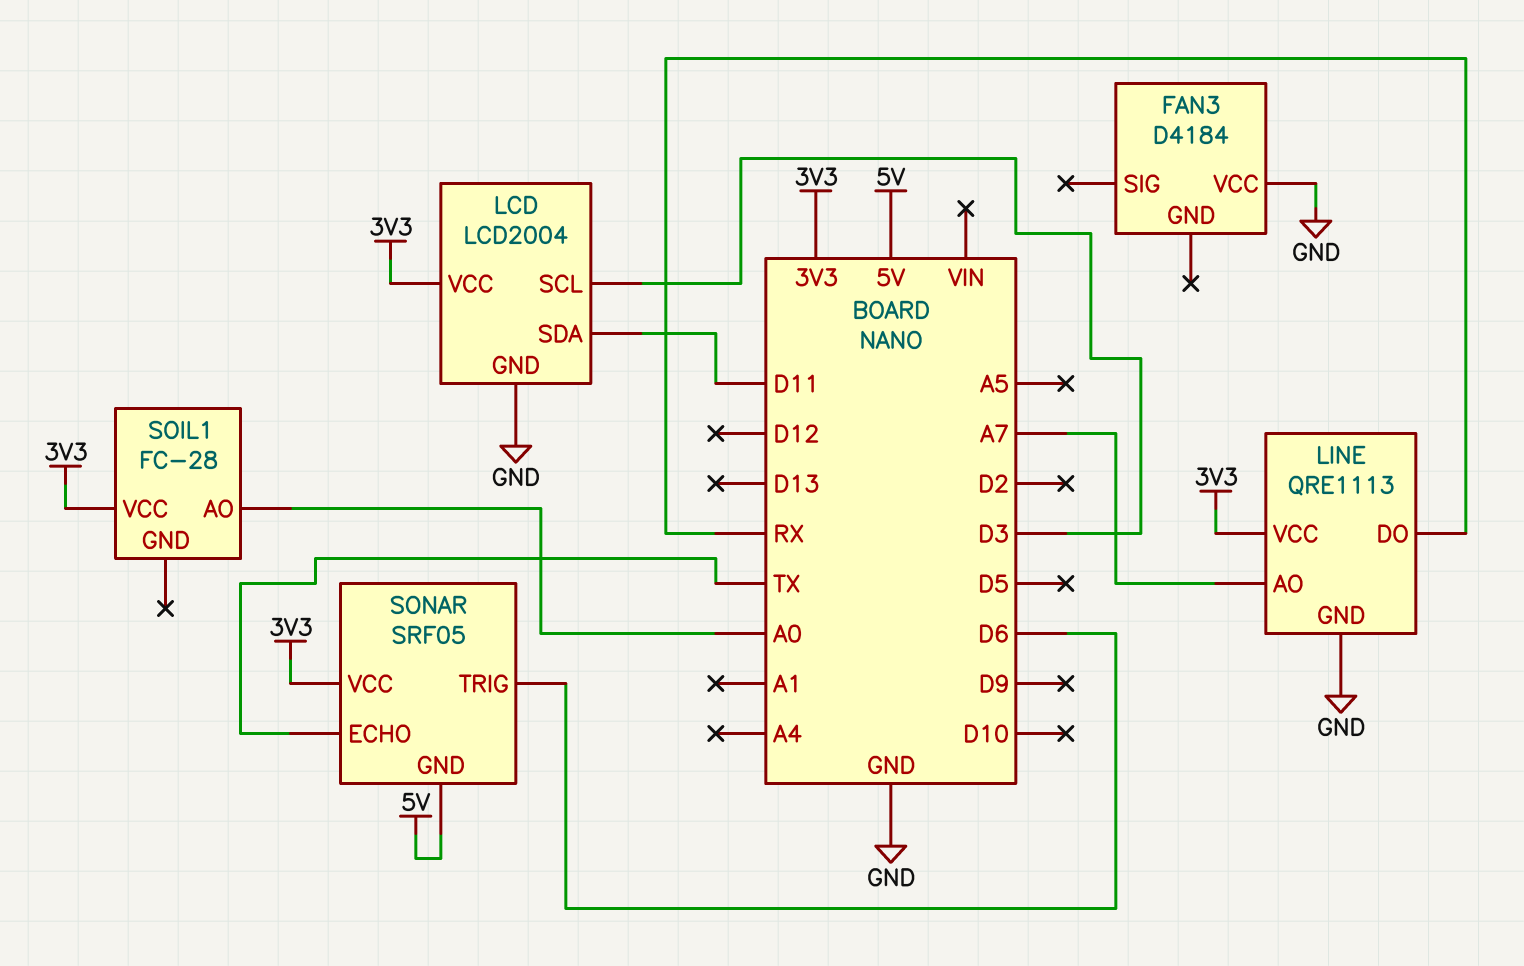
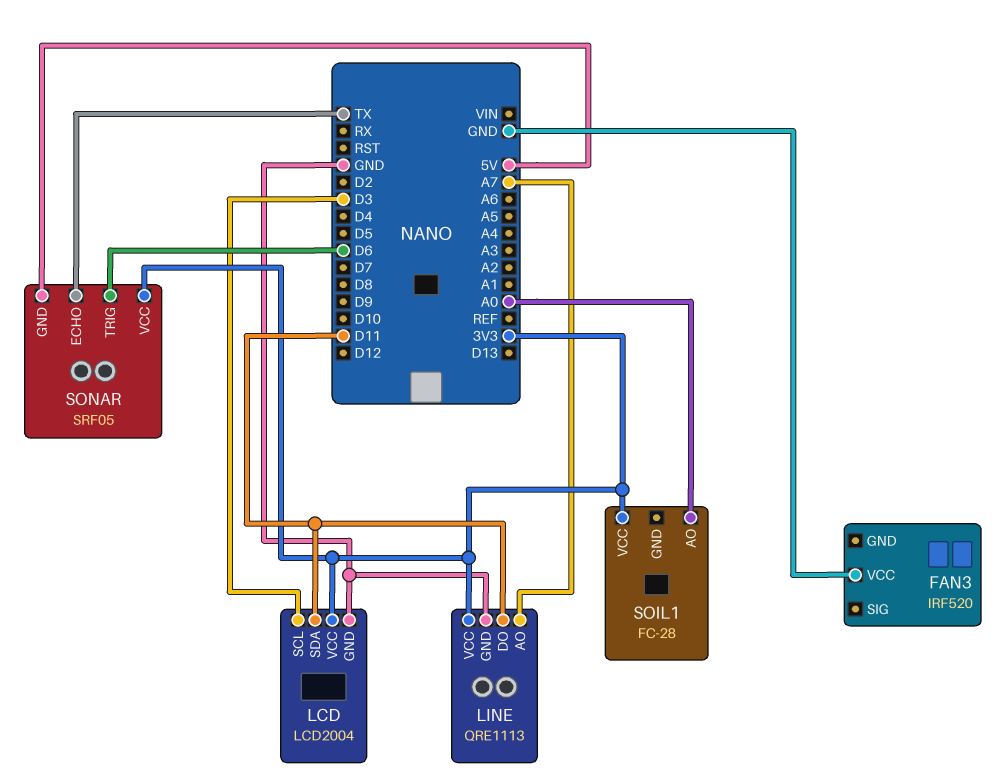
FAN3: D4184 -> IRF520
LINE pin DO: RX -> D11

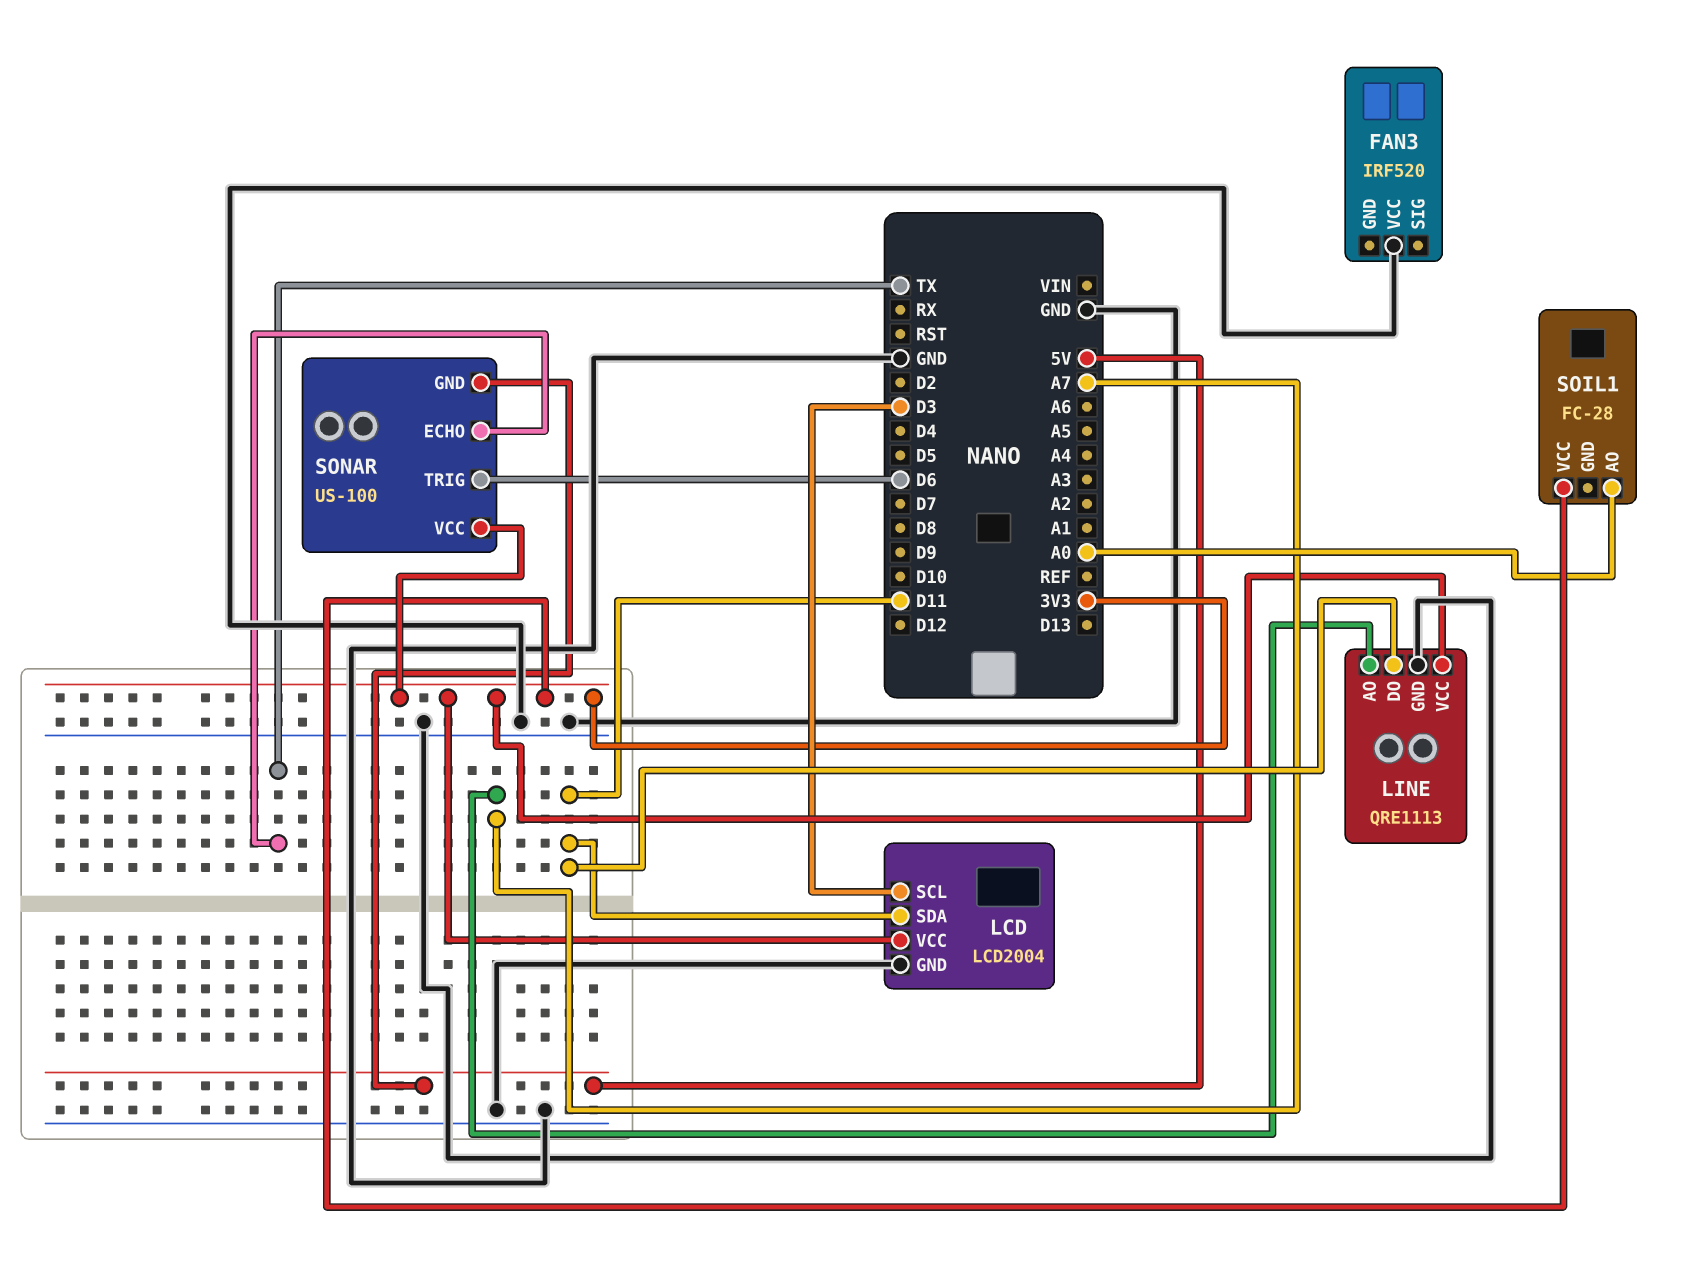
SONAR: SRF05 -> US-100

